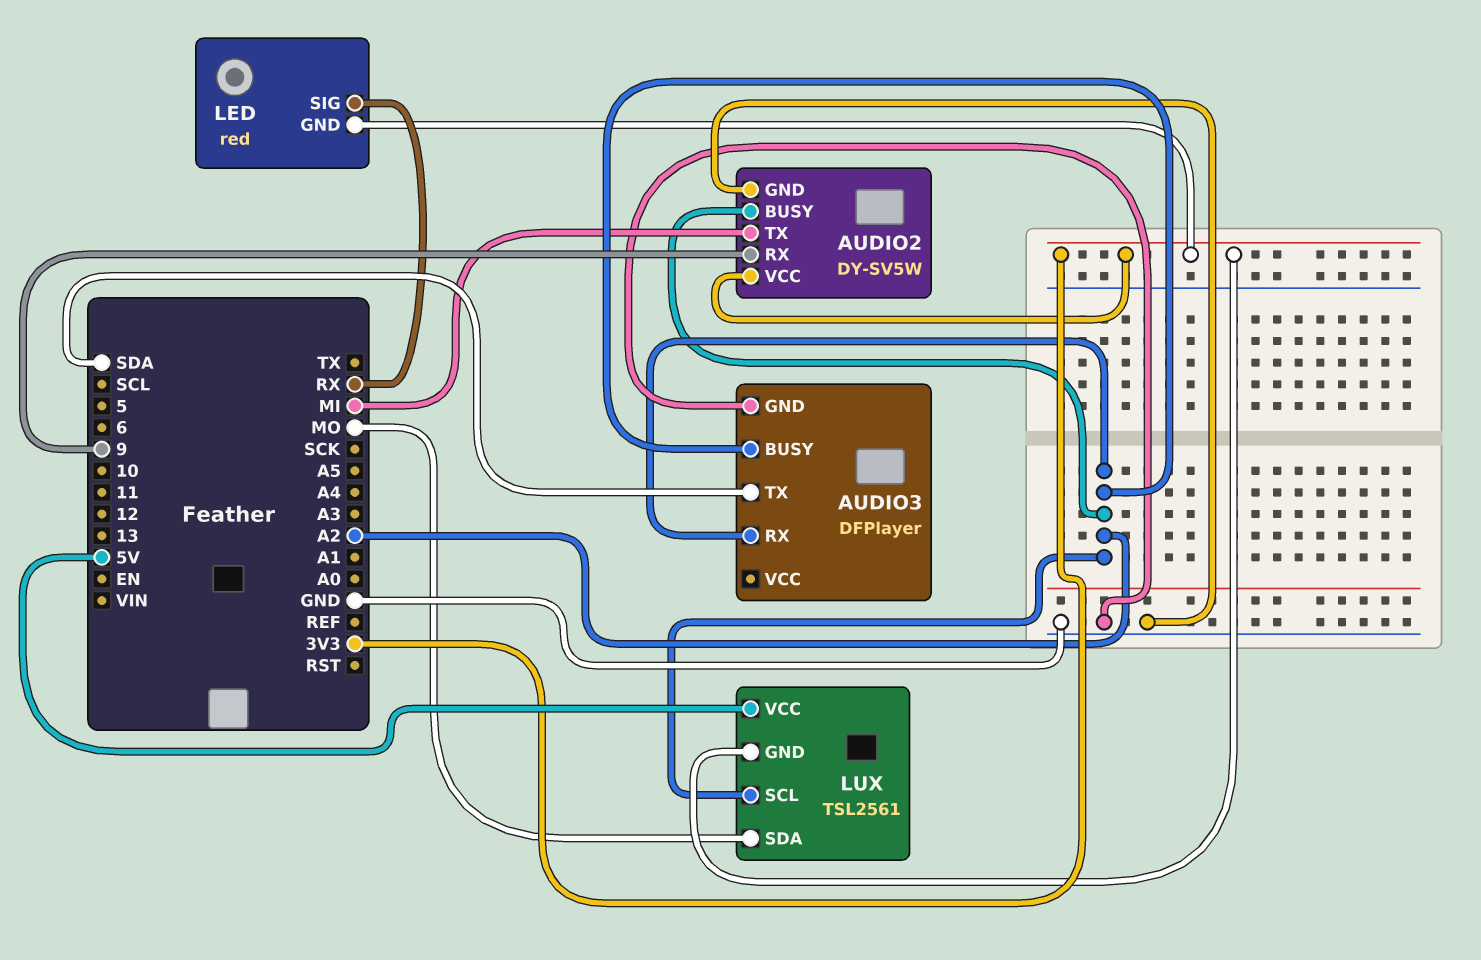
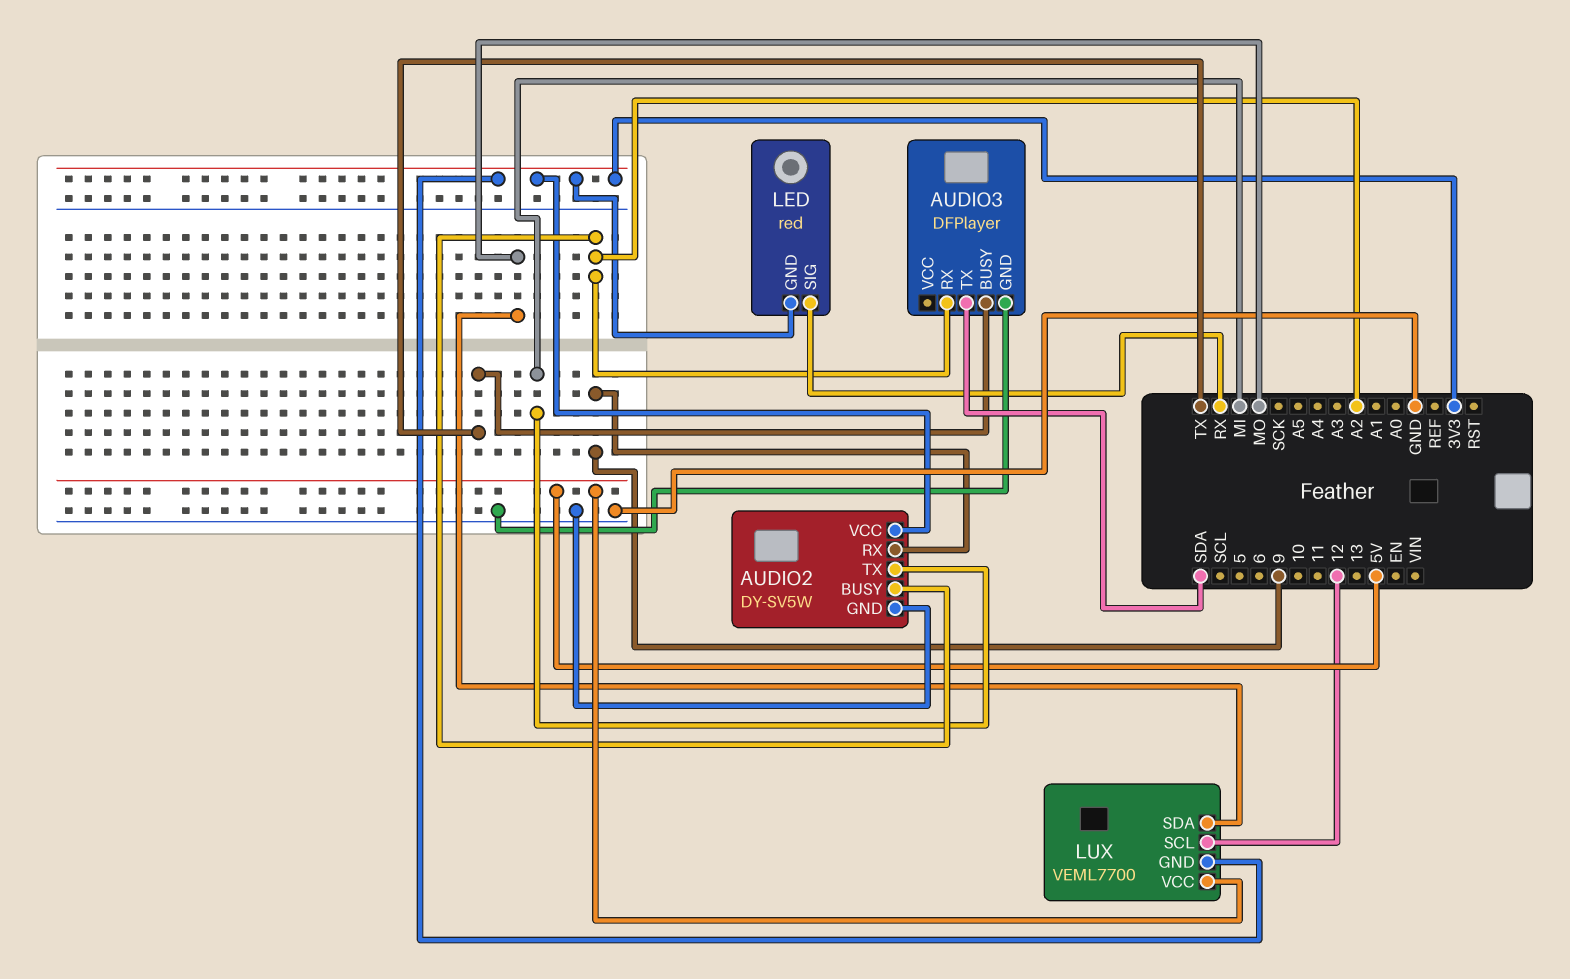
AUDIO3 pin BUSY: A2 -> TX
LUX: TSL2561 -> VEML7700
LUX pin SCL: A2 -> 12

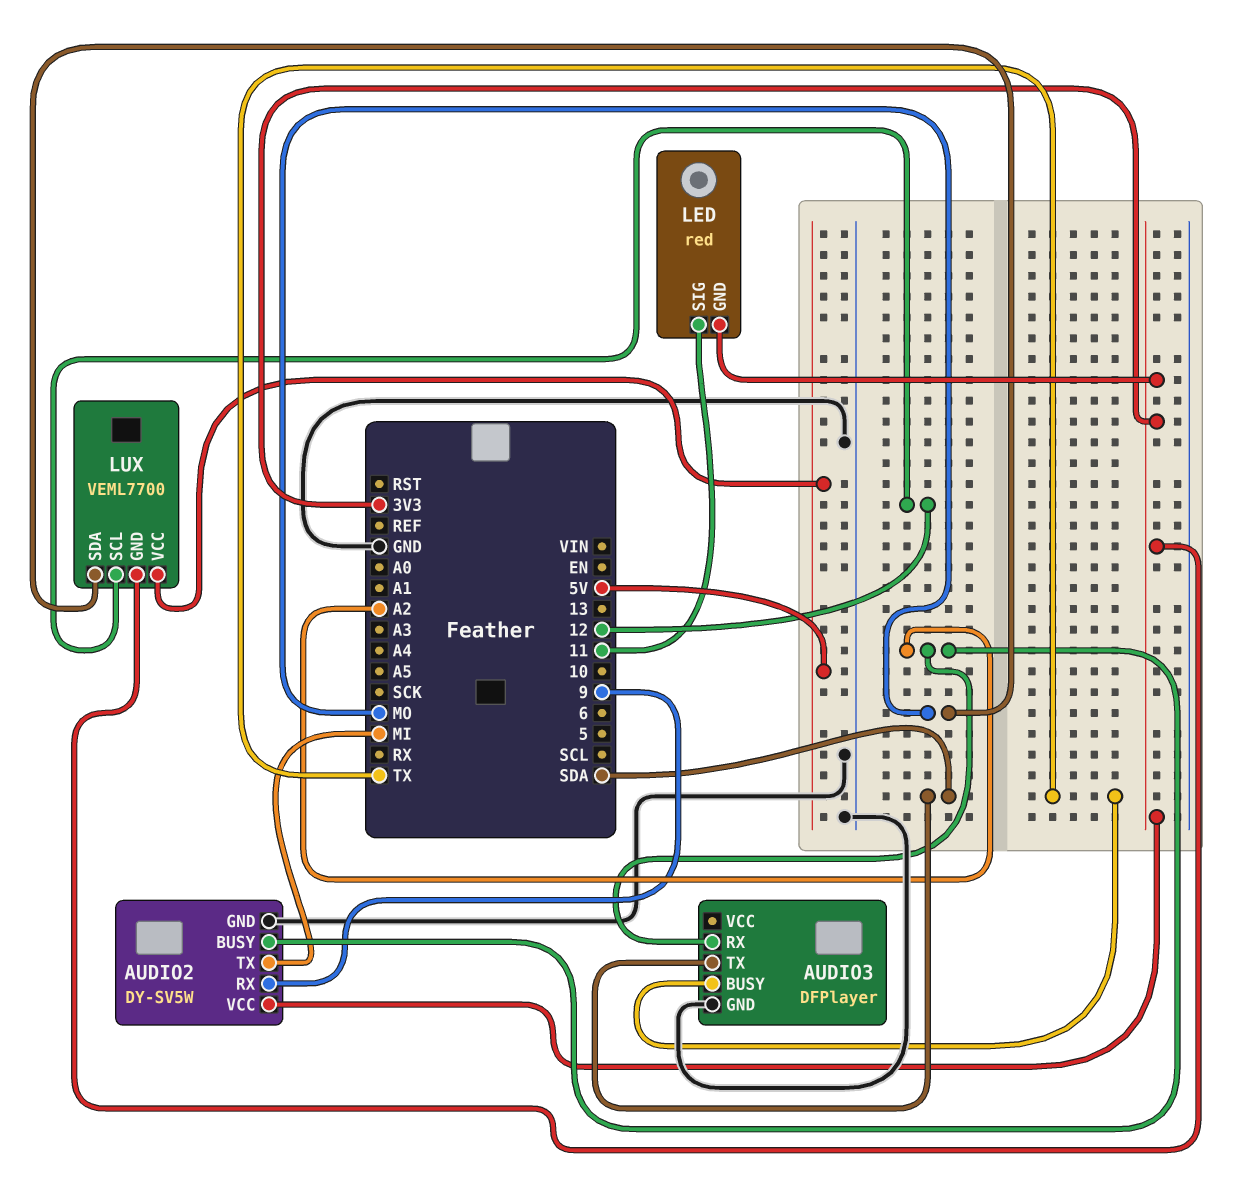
LED pin SIG: RX -> 11

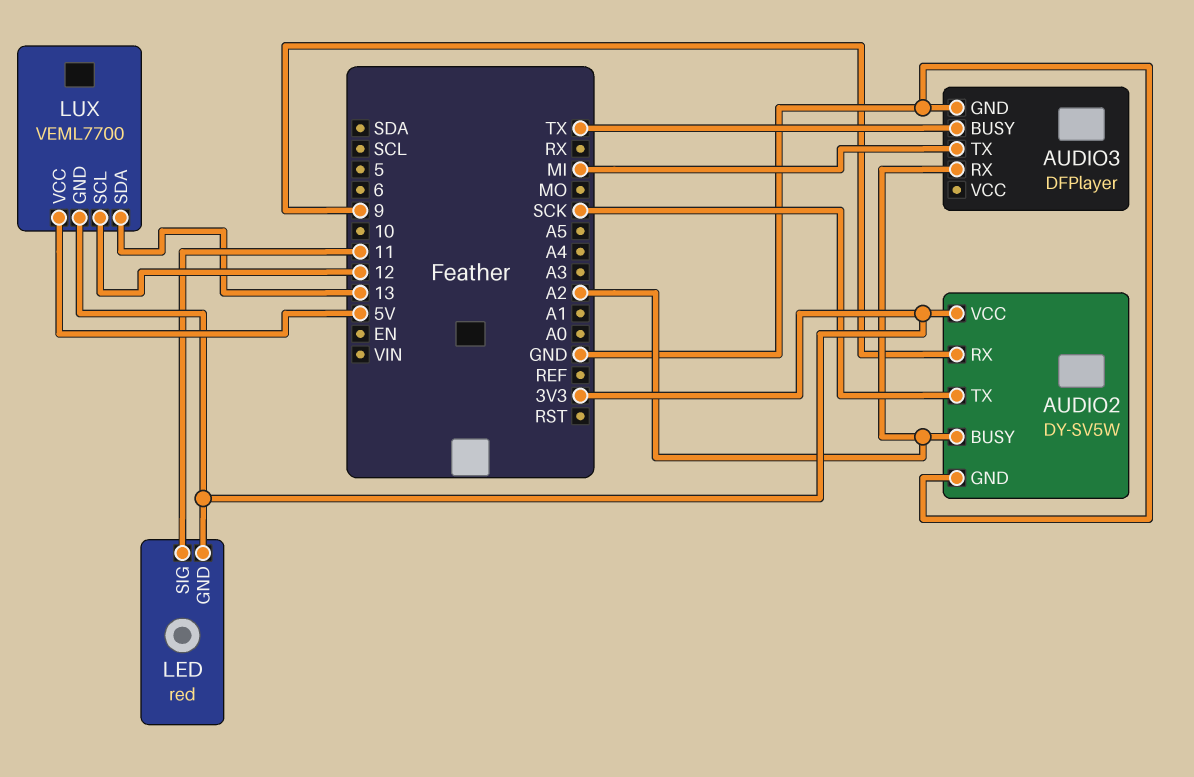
AUDIO2 pin TX: MI -> SCK
AUDIO3 pin TX: SDA -> MI
LUX pin SDA: MO -> 13

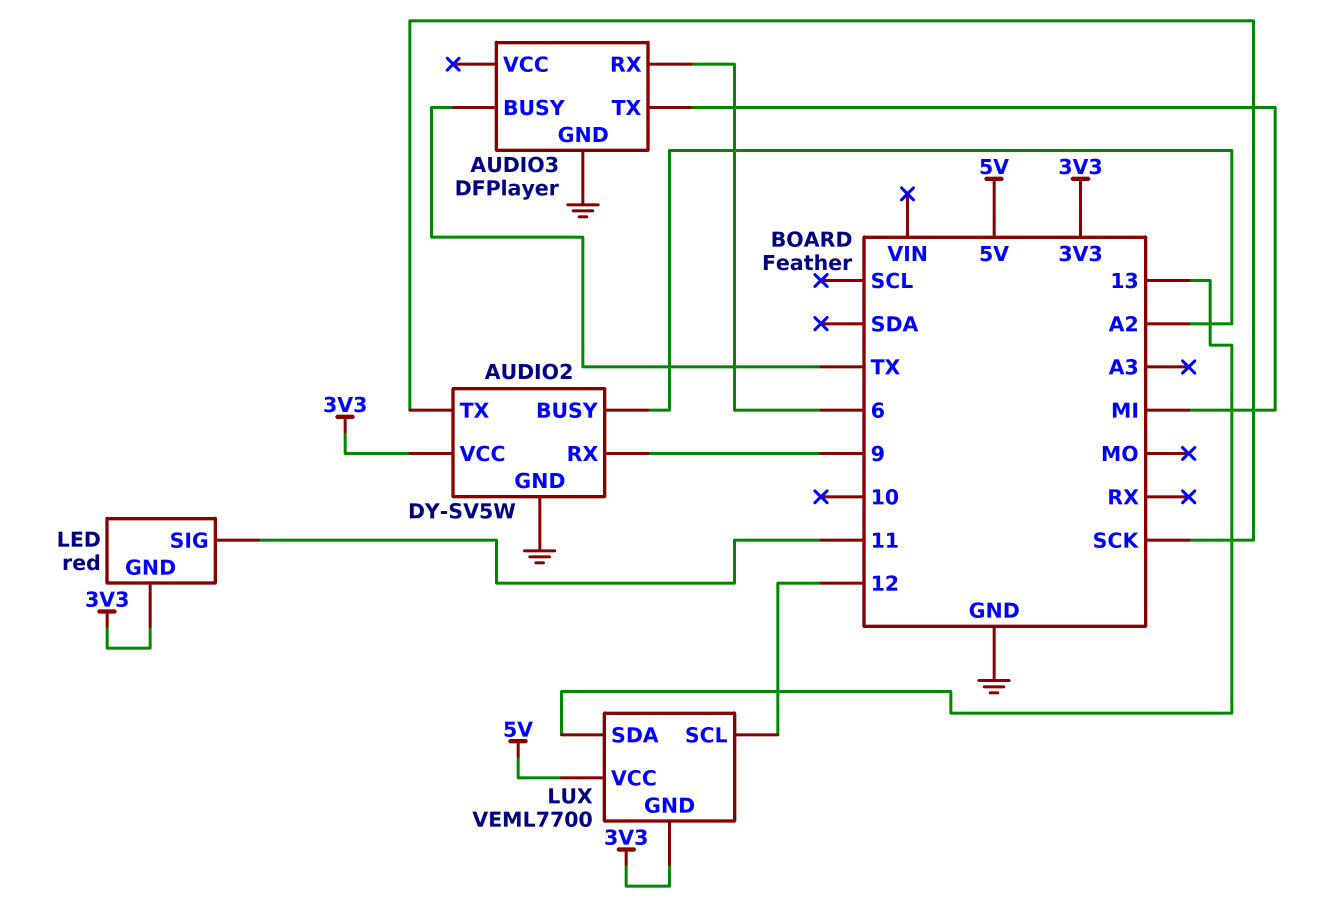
AUDIO3 pin RX: A2 -> 6

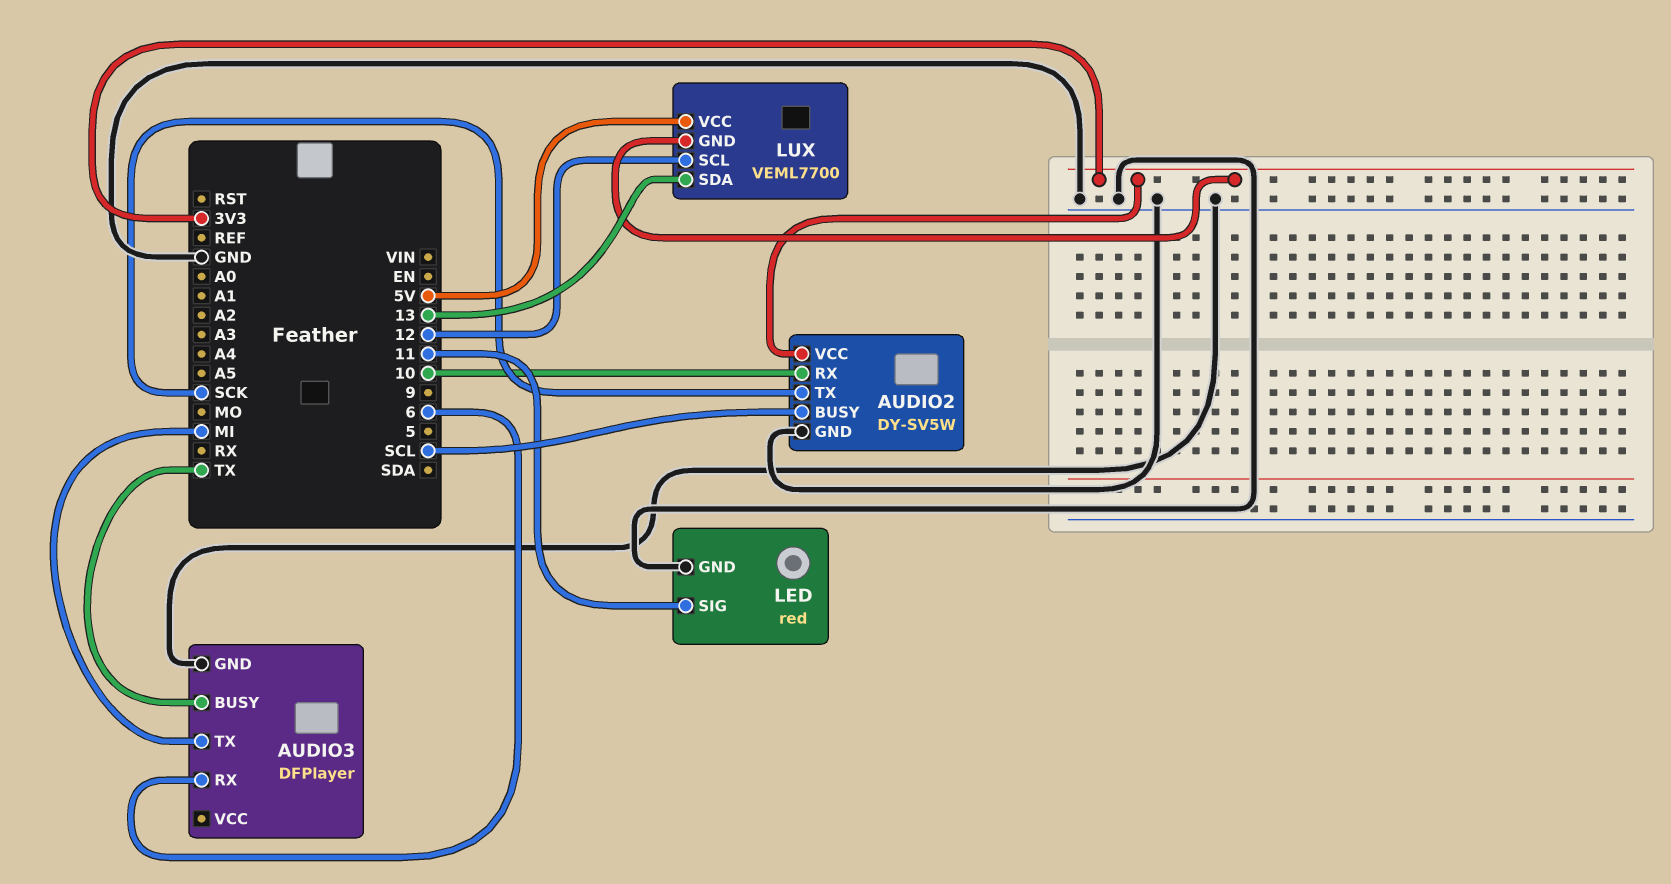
AUDIO2 pin BUSY: A2 -> SCL
AUDIO2 pin RX: 9 -> 10
LED pin GND: 3V3 -> GND

